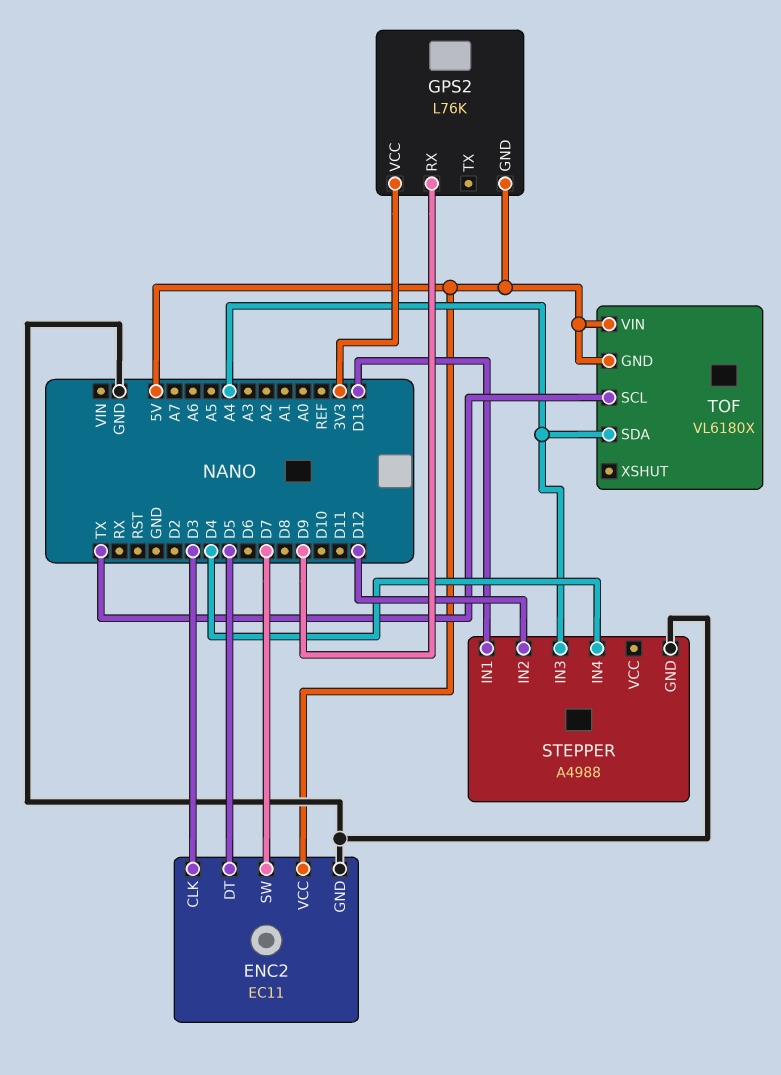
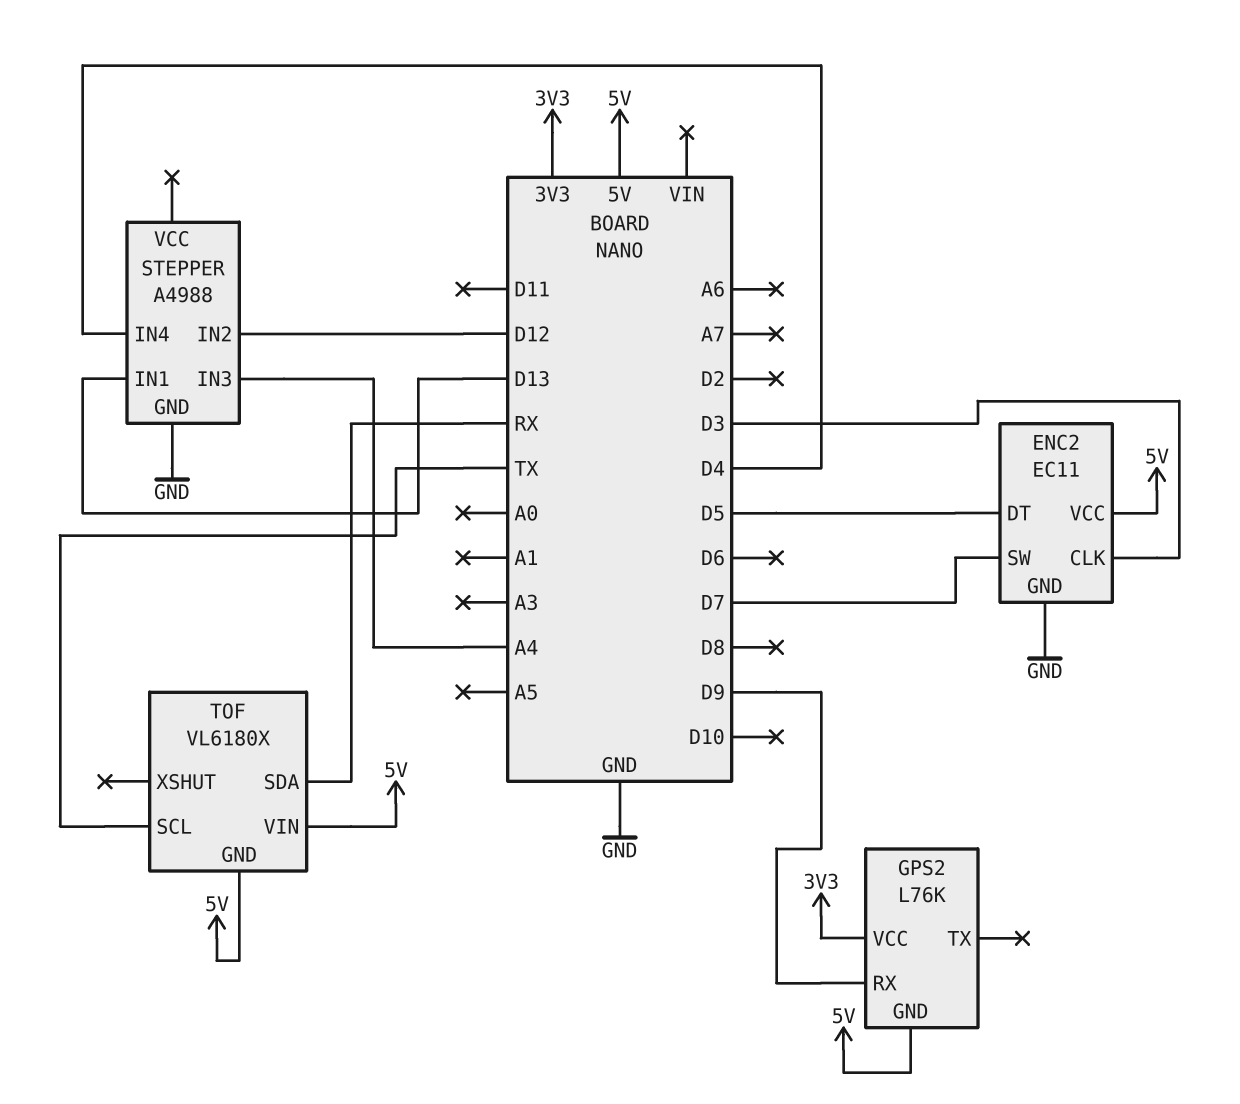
TOF pin SDA: A4 -> RX

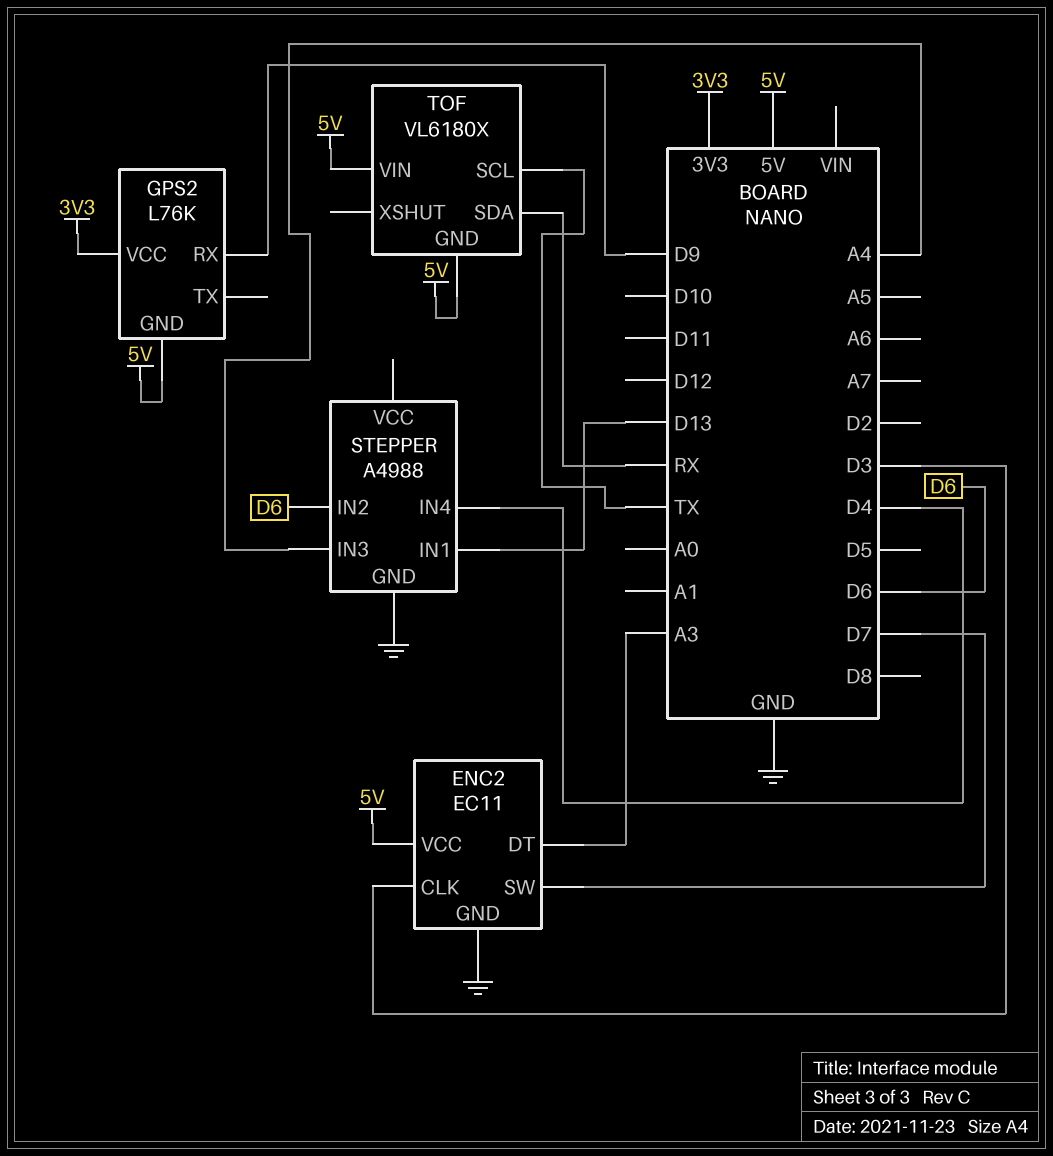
ENC2 pin DT: D5 -> A3
STEPPER pin IN2: D12 -> D6

